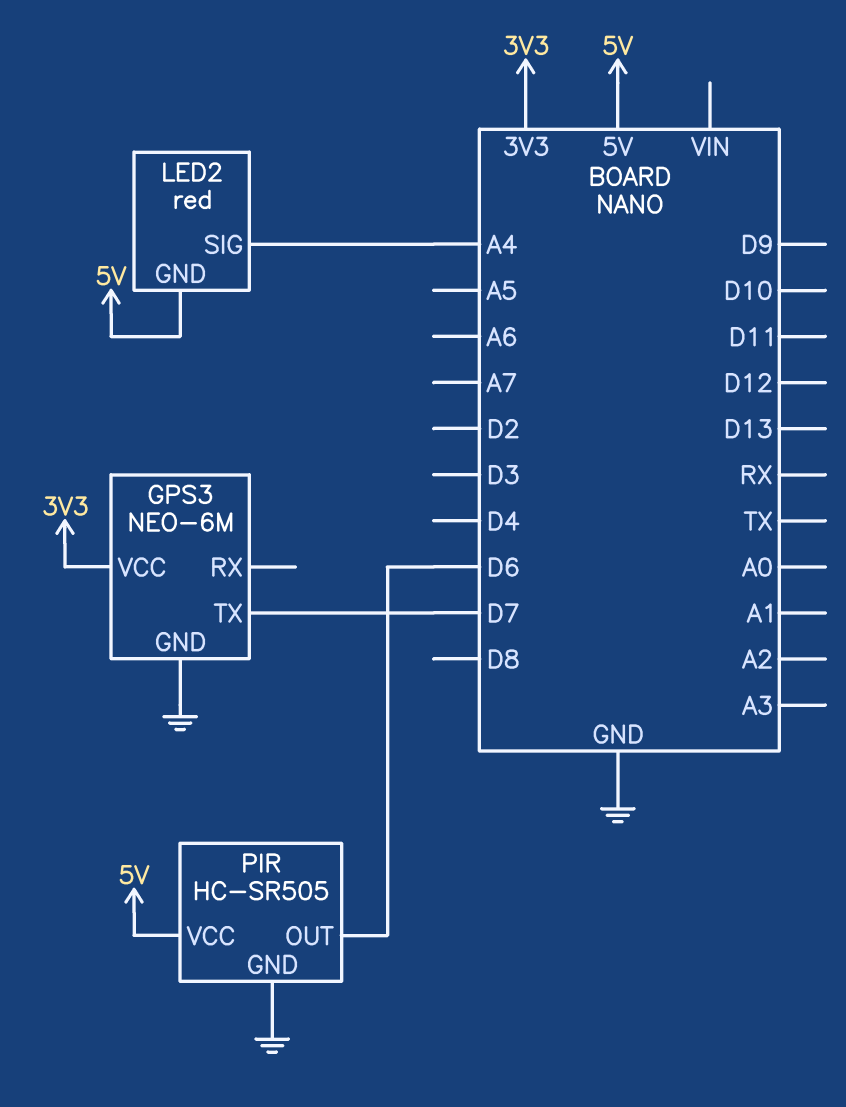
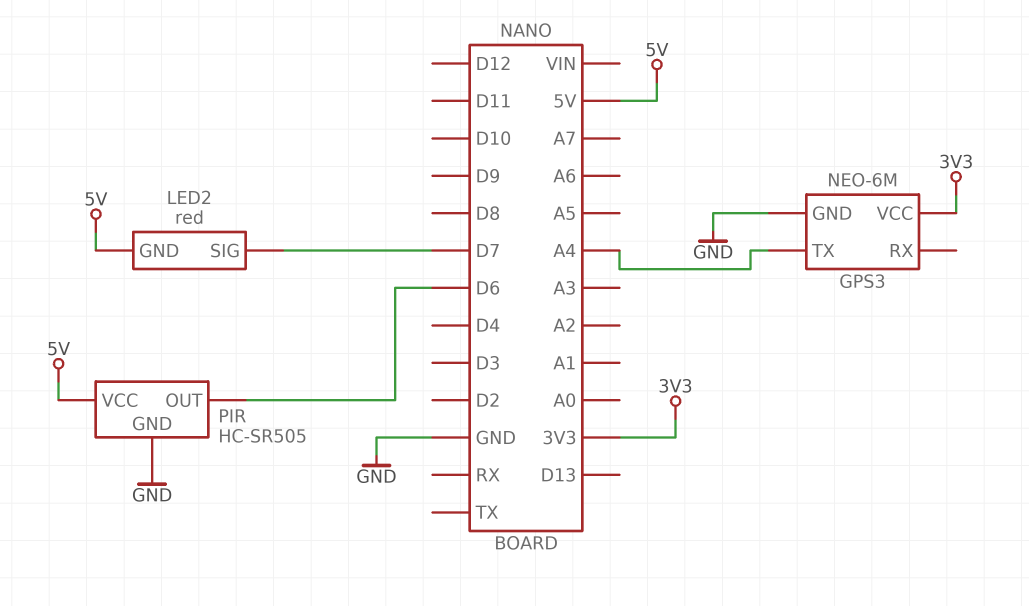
GPS3 pin TX: D7 -> A4
LED2 pin SIG: A4 -> D7

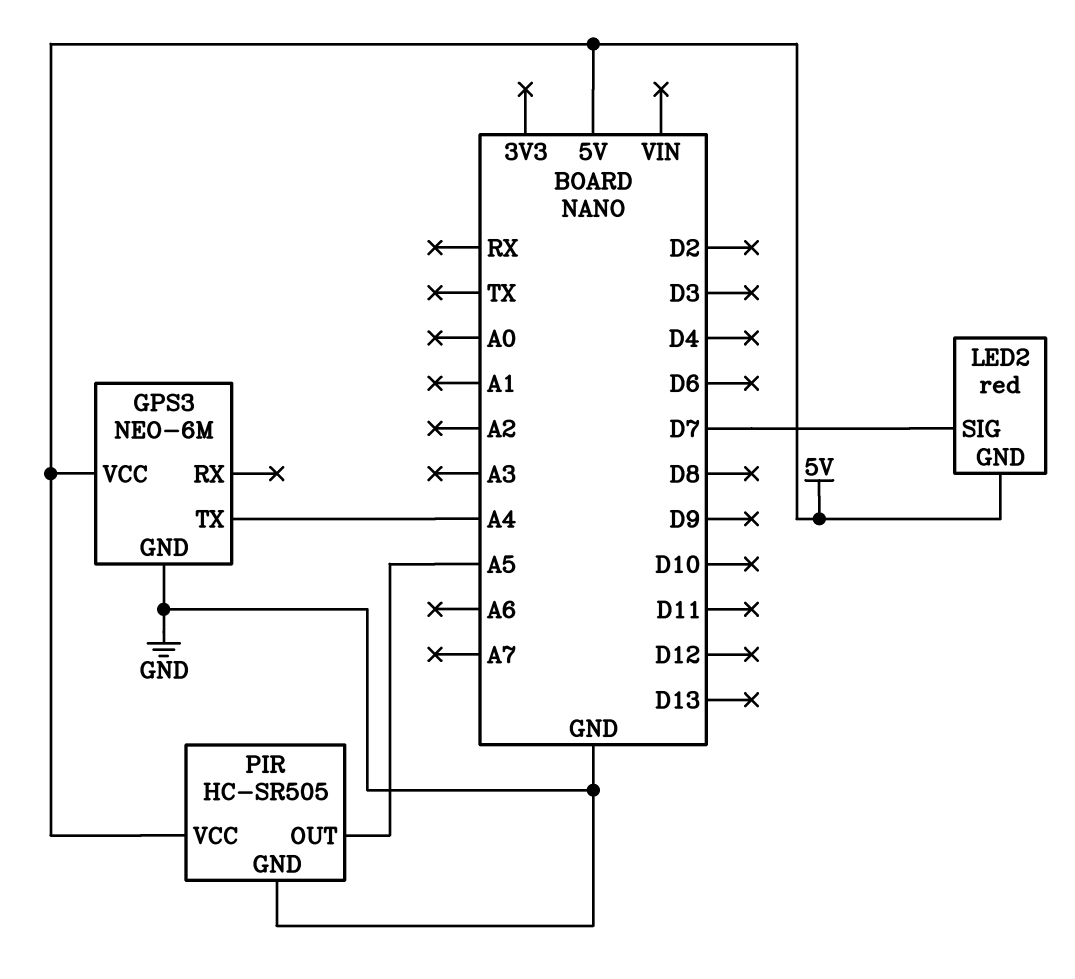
GPS3 pin VCC: 3V3 -> 5V
PIR pin OUT: D6 -> A5

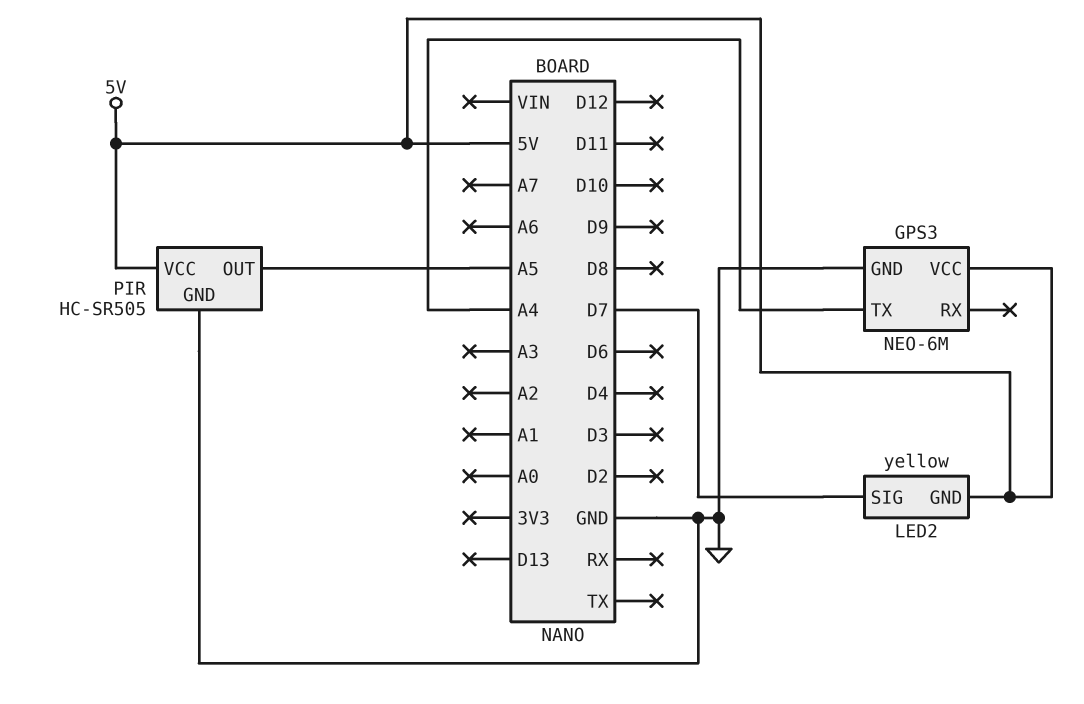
LED2: red -> yellow

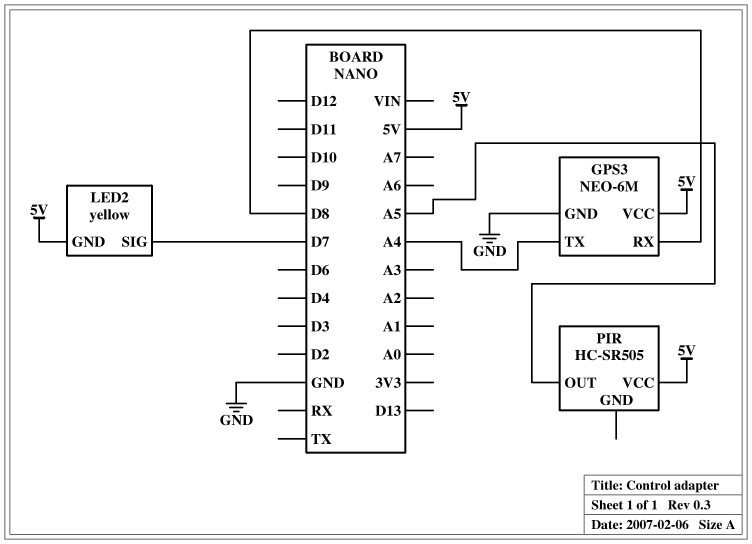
GPS3 pin RX: none -> D8
PIR pin GND: GND -> none

